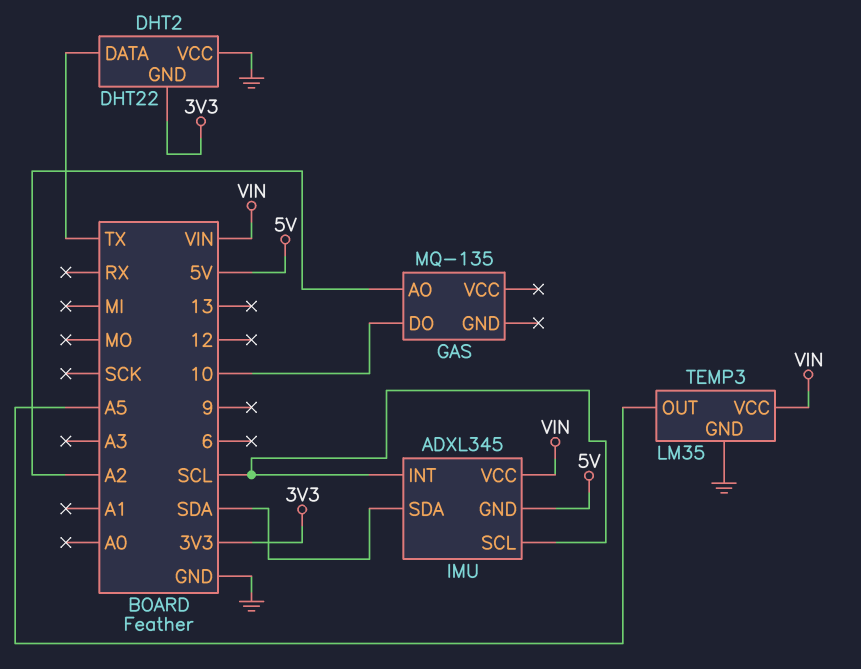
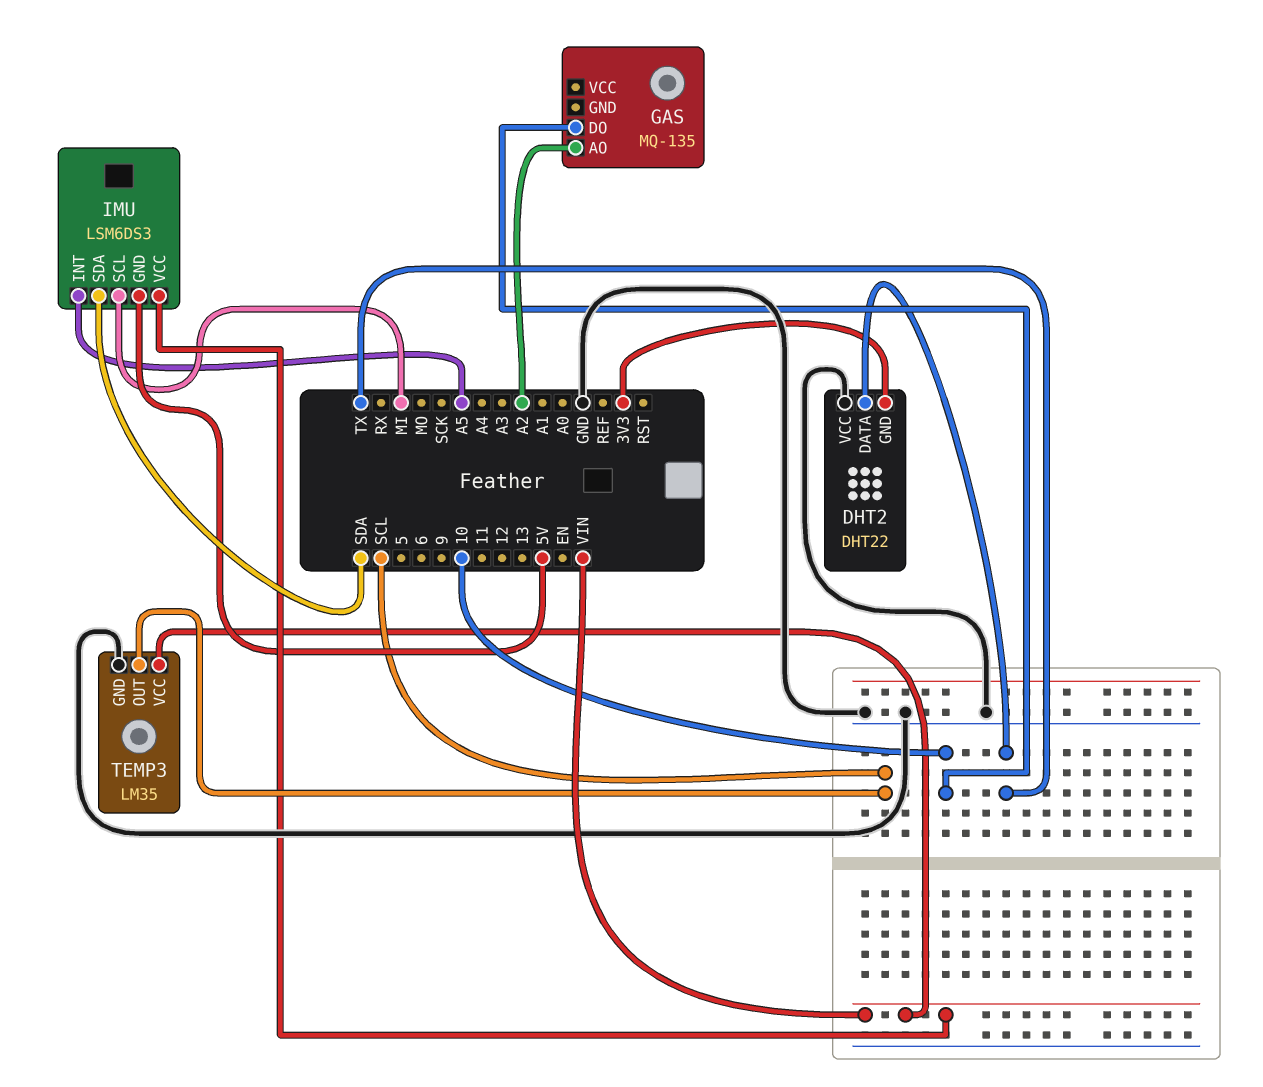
IMU: ADXL345 -> LSM6DS3
IMU pin INT: SCL -> A5
IMU pin SCL: SCL -> MI
TEMP3 pin OUT: A5 -> SCL

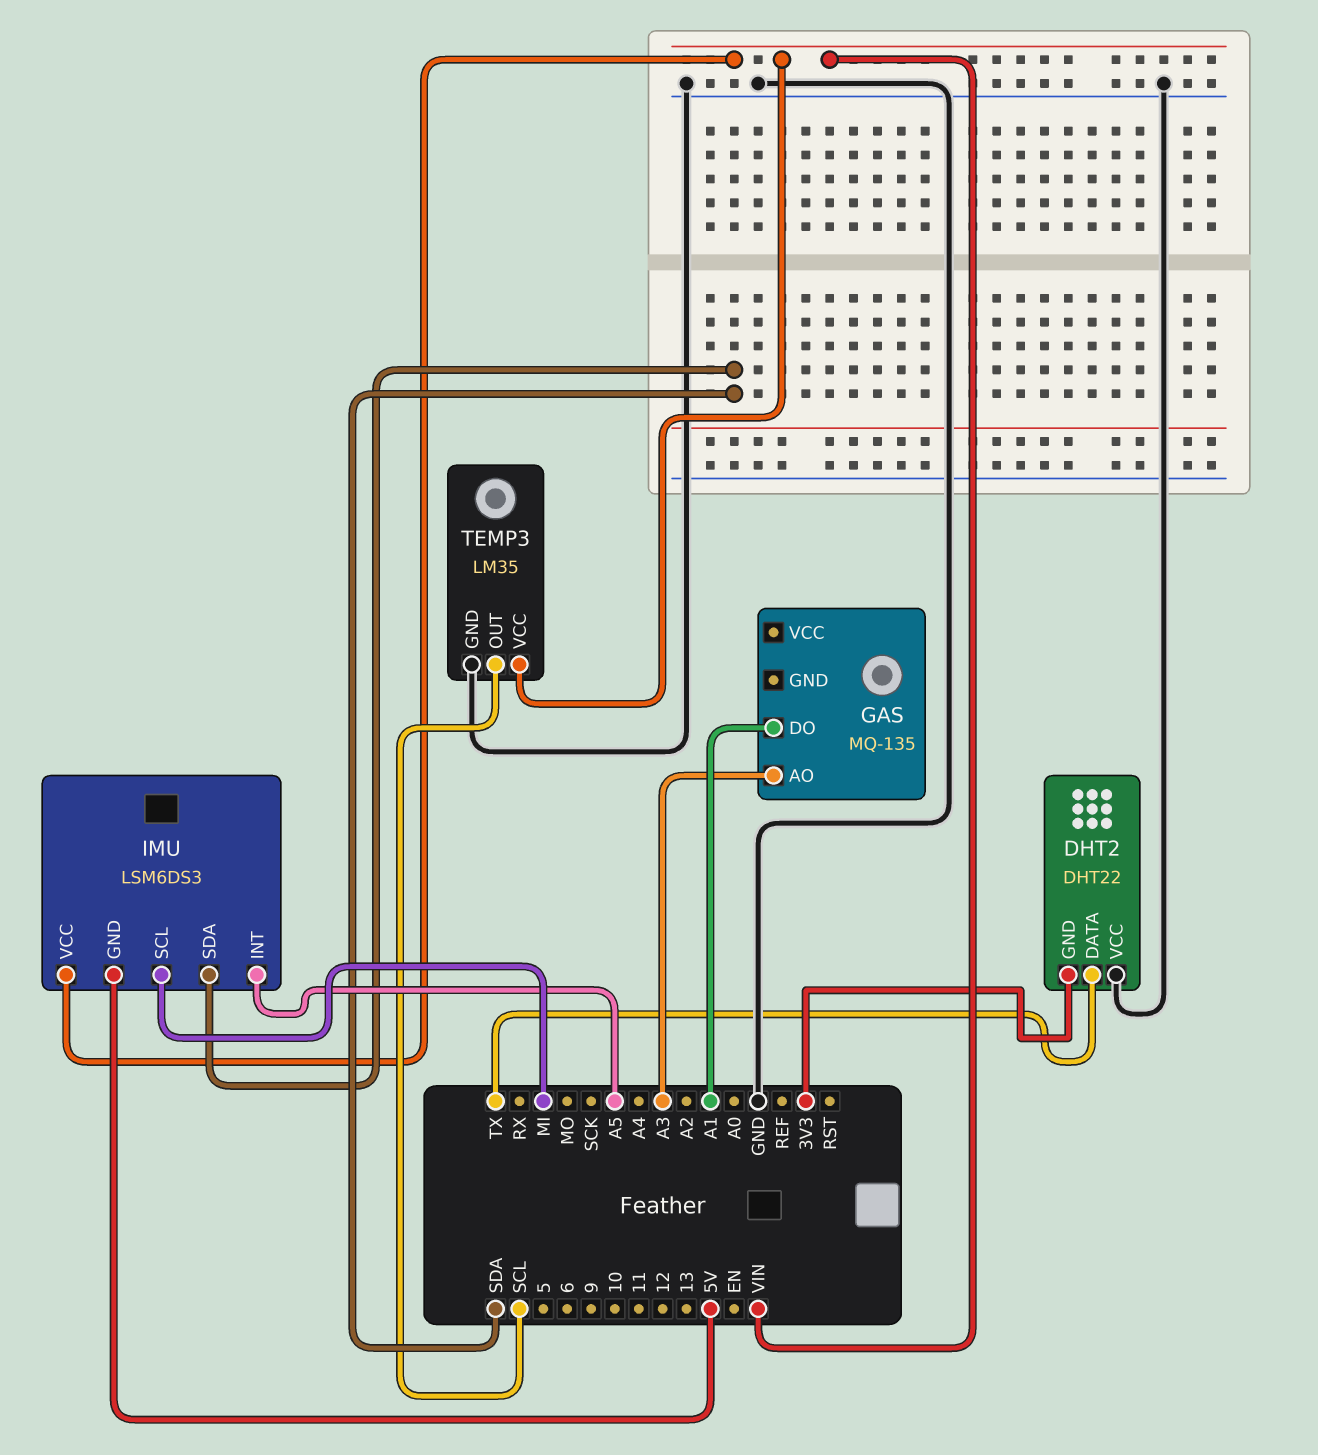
GAS pin AO: A2 -> A3
GAS pin DO: 10 -> A1

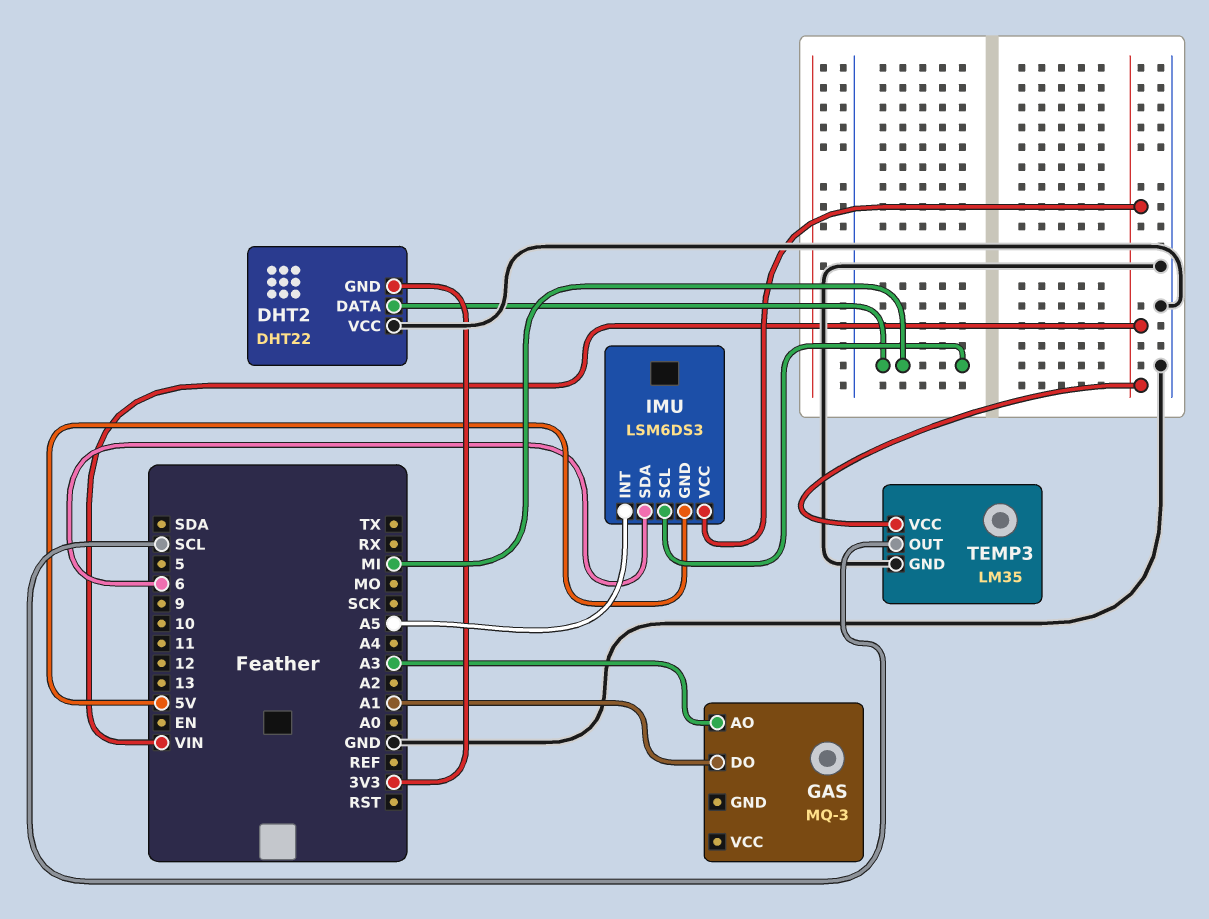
DHT2 pin DATA: TX -> MI
GAS: MQ-135 -> MQ-3
IMU pin SDA: SDA -> 6

